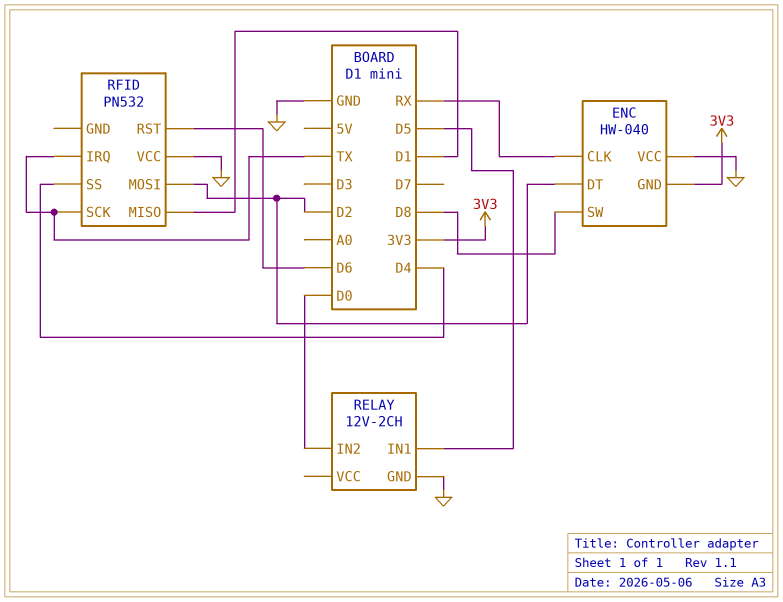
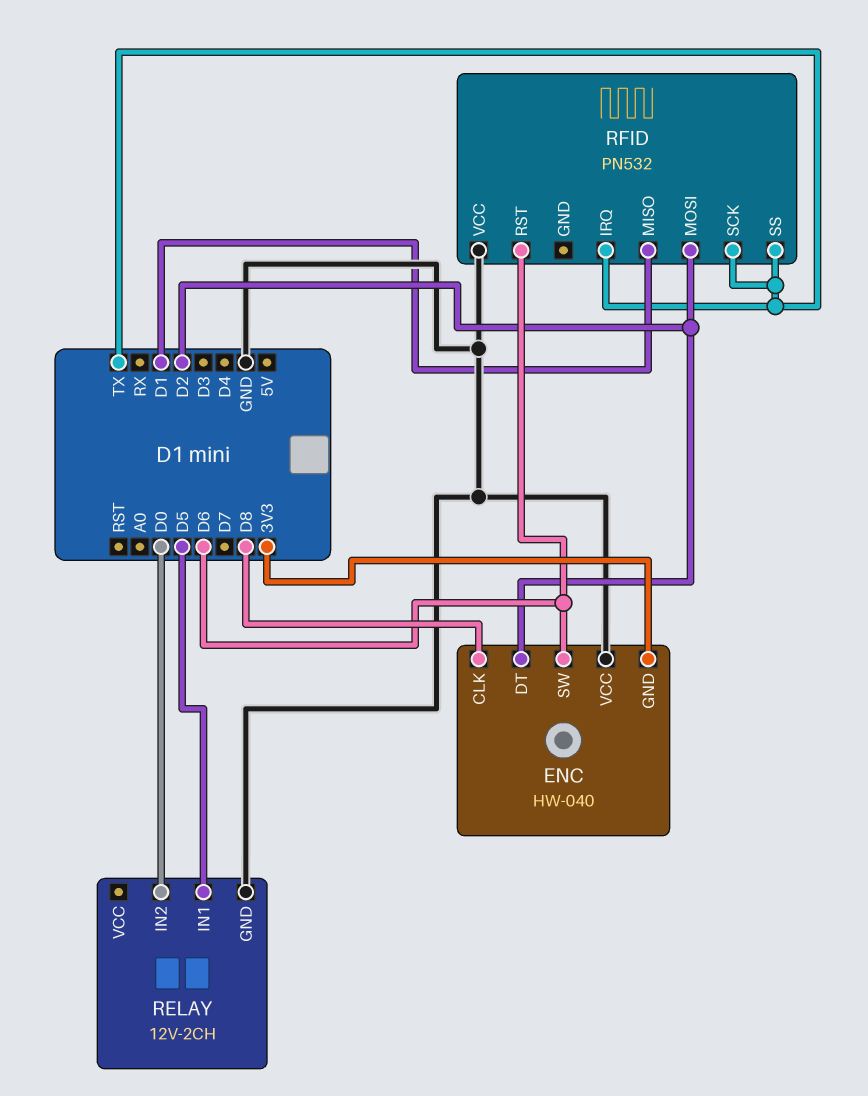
ENC pin CLK: RX -> D8
ENC pin SW: D8 -> D6
RFID pin SS: D4 -> TX

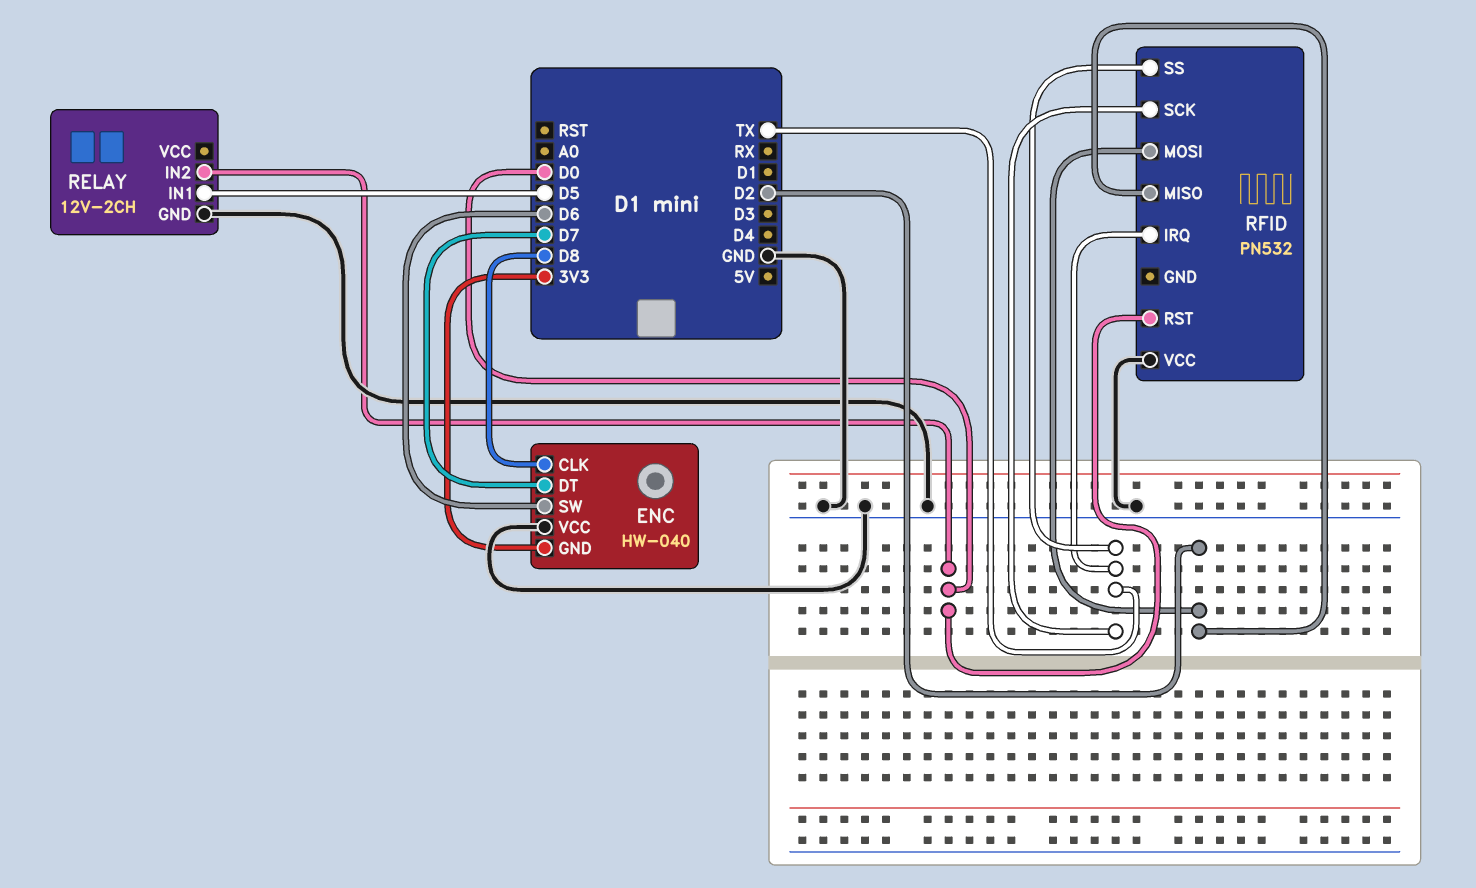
ENC pin DT: D2 -> D7
RFID pin MISO: D1 -> D2
RFID pin RST: D6 -> D0

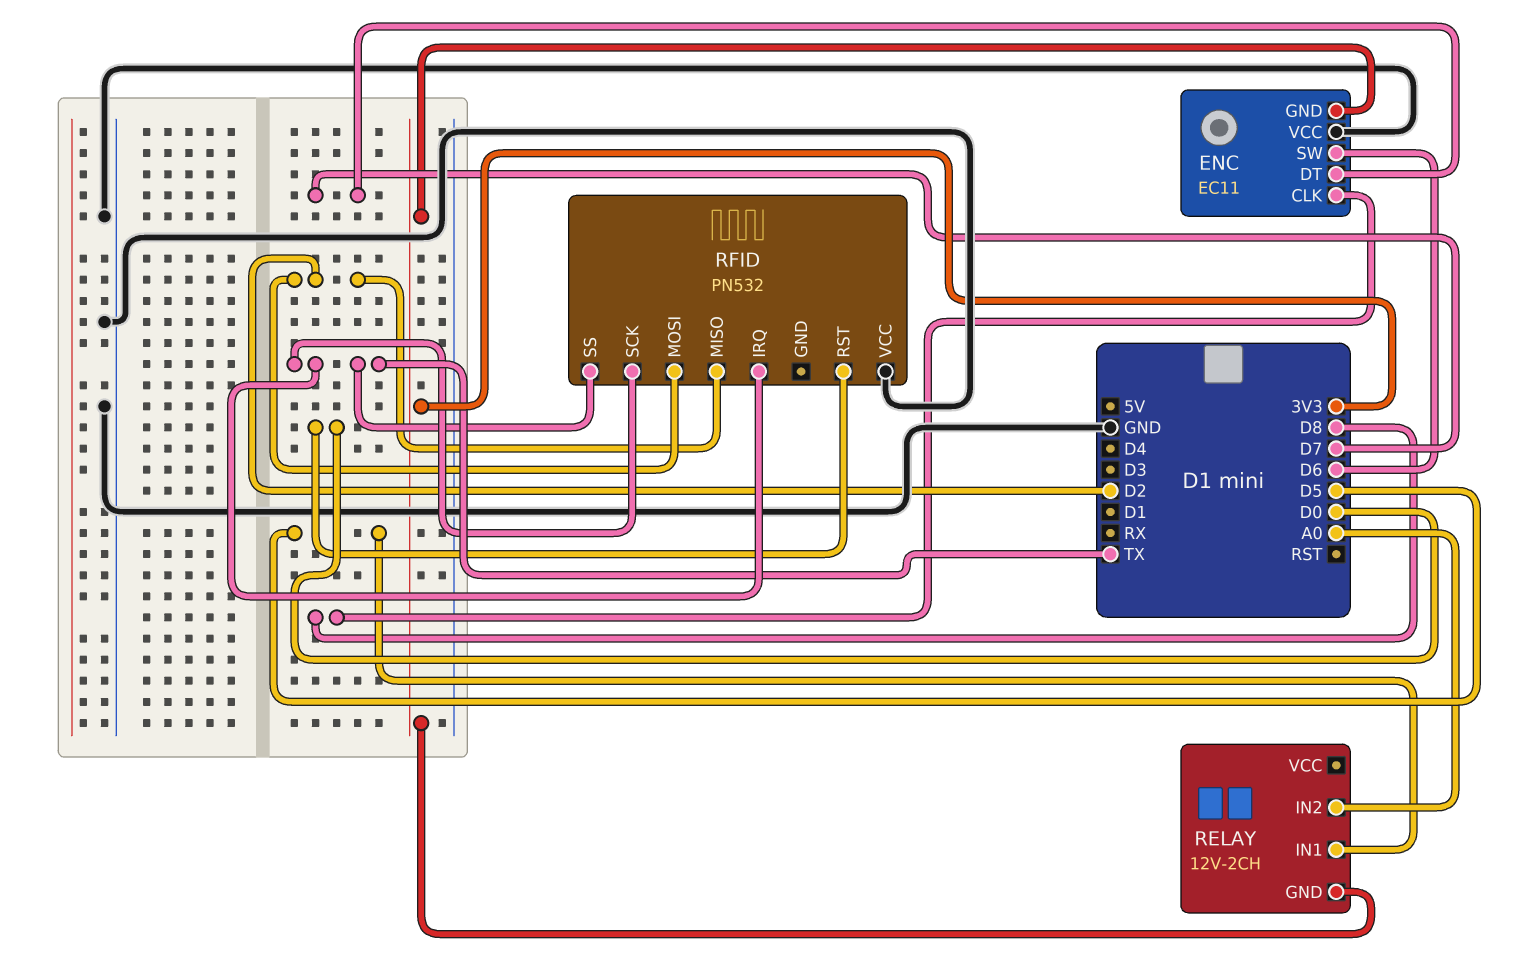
ENC: HW-040 -> EC11
RELAY pin GND: GND -> 3V3
RELAY pin IN2: D0 -> A0

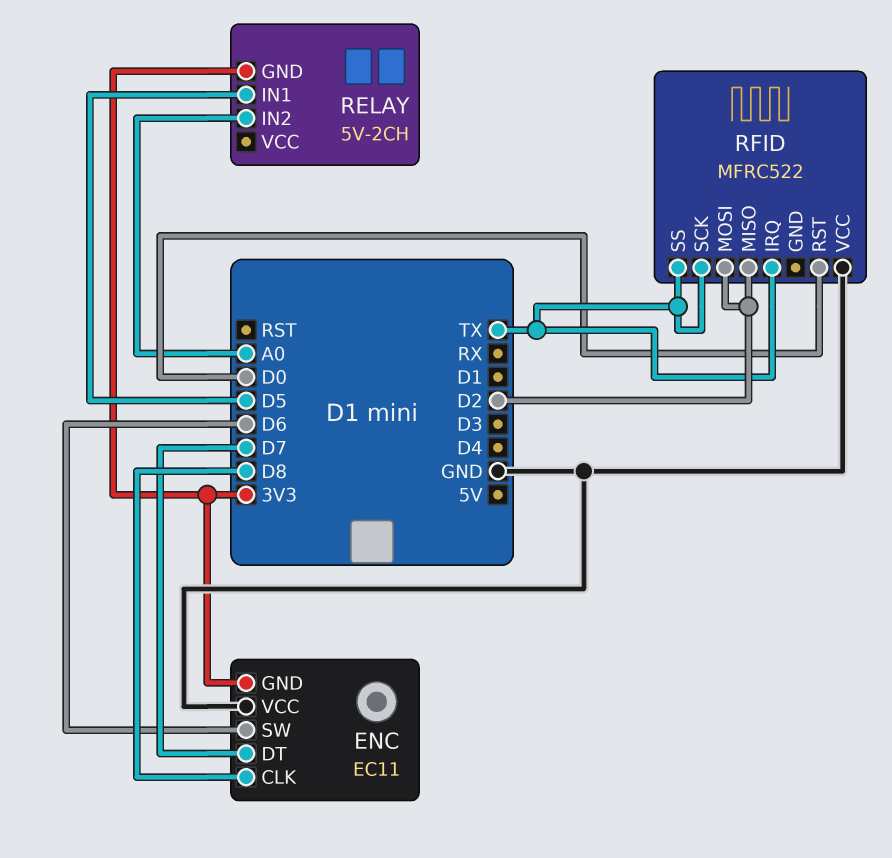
RELAY: 12V-2CH -> 5V-2CH
RFID: PN532 -> MFRC522

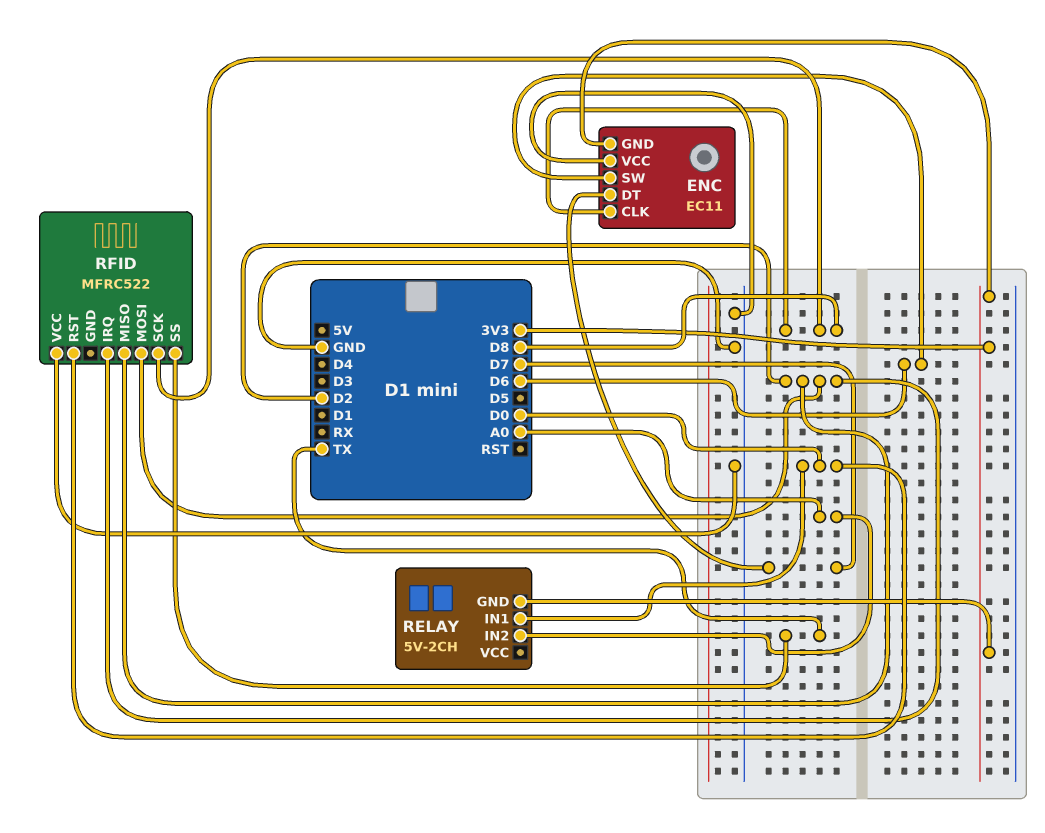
RELAY pin IN1: D5 -> D0
RFID pin IRQ: TX -> D2
RFID pin SCK: TX -> D8

